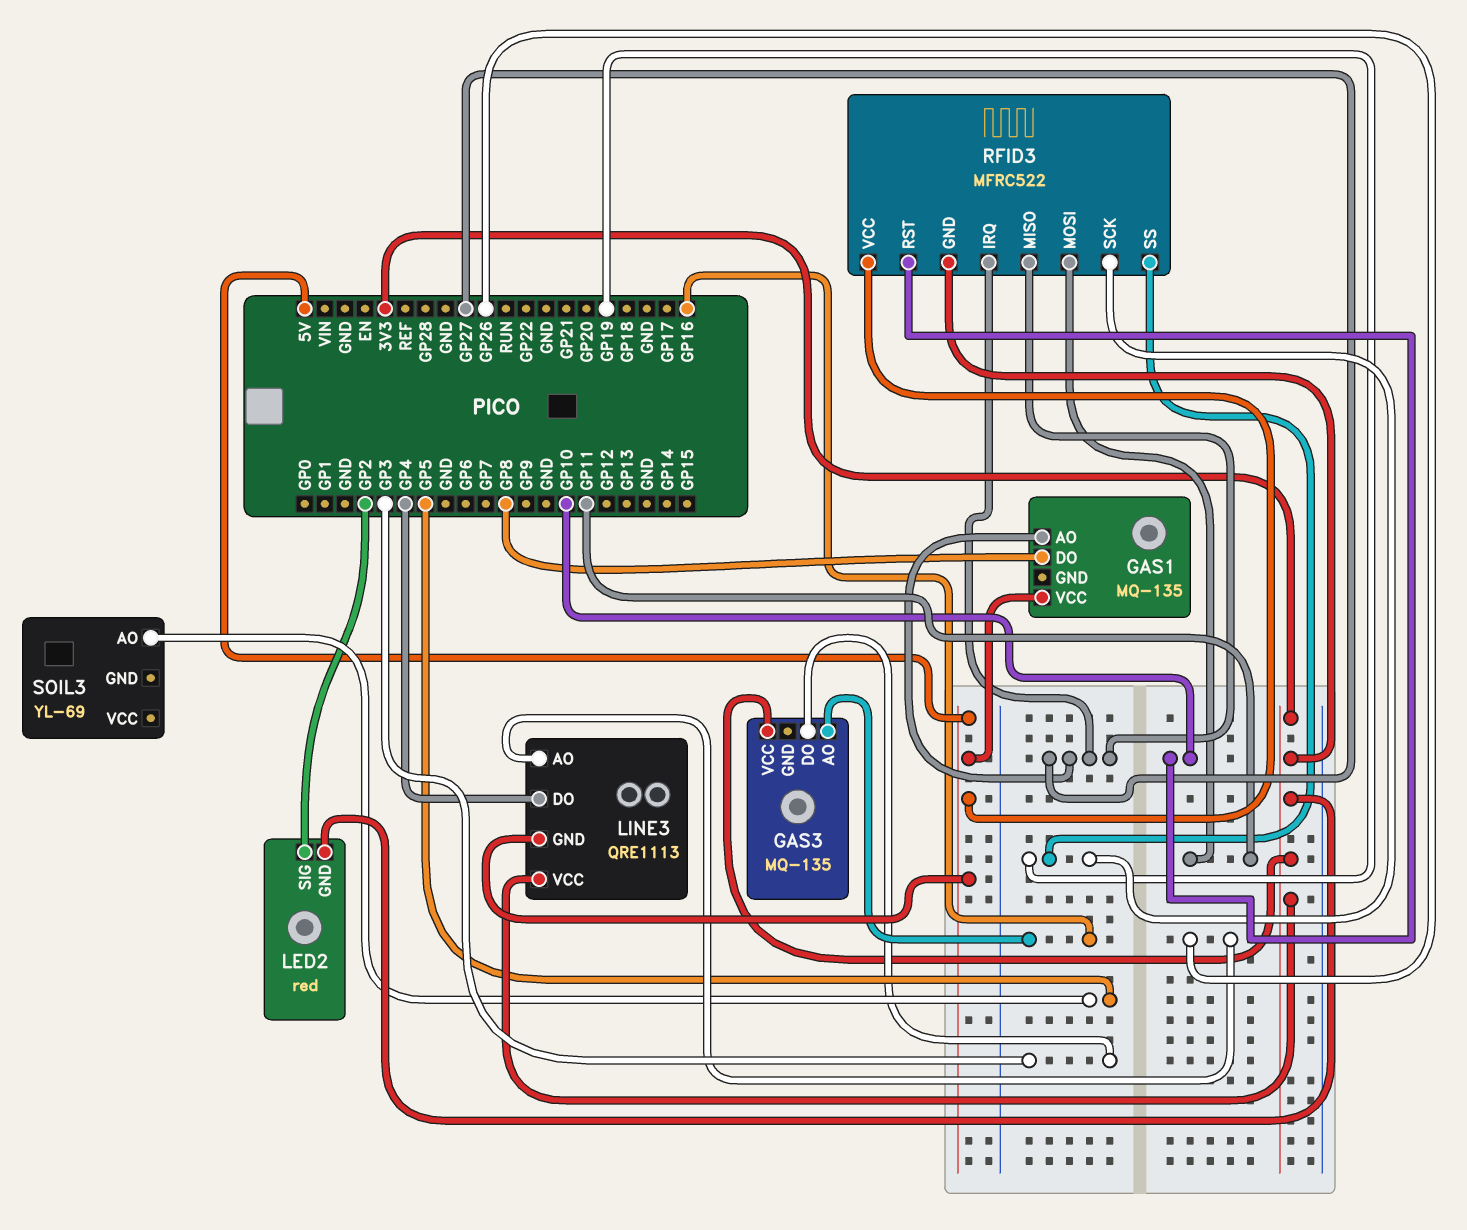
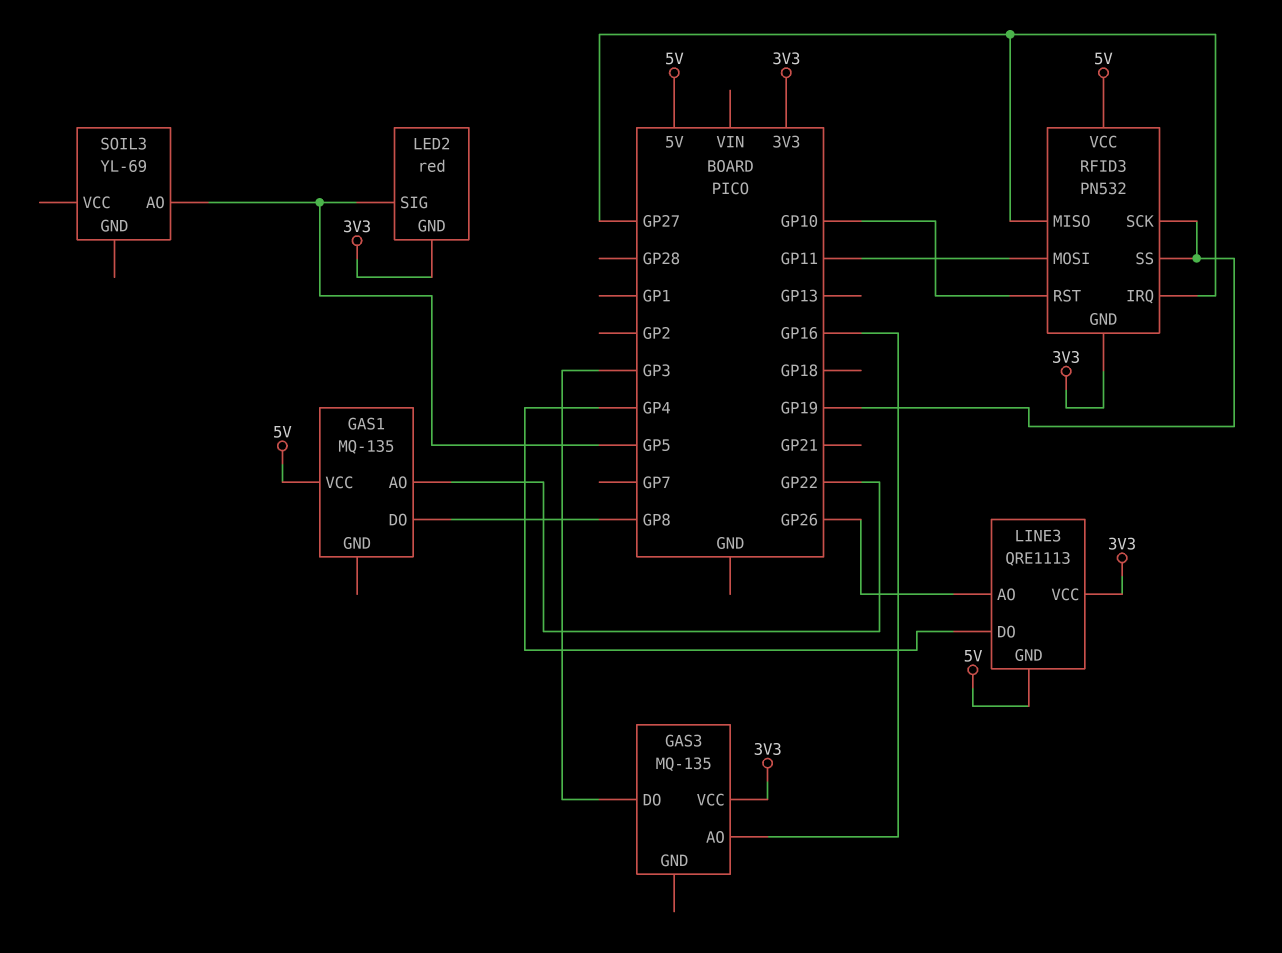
GAS1 pin AO: GP27 -> GP22
LED2 pin SIG: GP2 -> GP5
RFID3: MFRC522 -> PN532

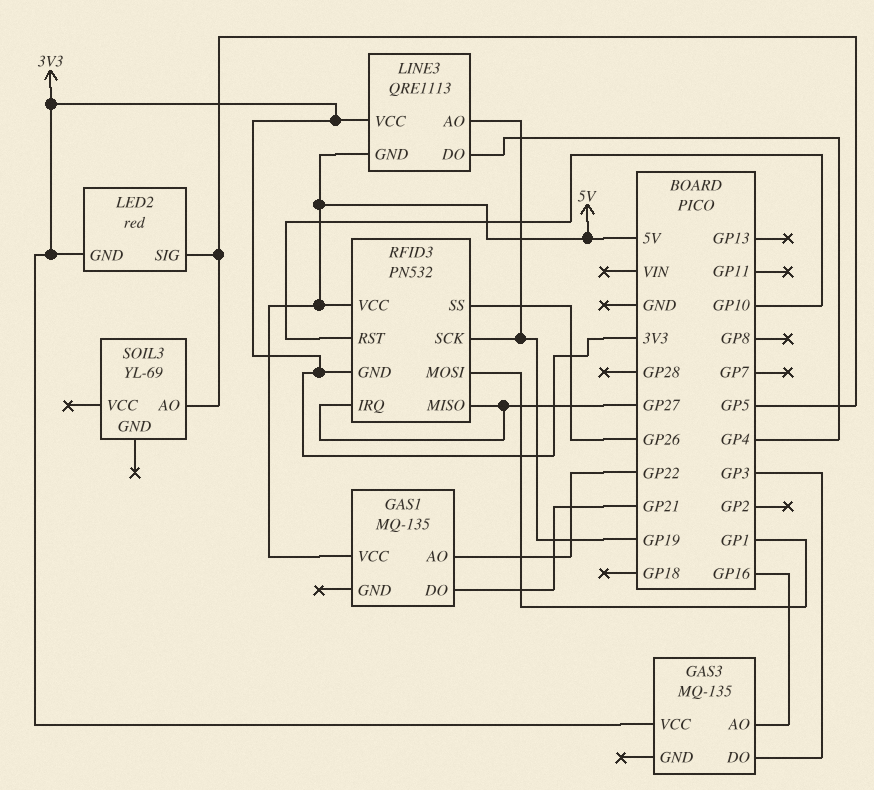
GAS1 pin DO: GP8 -> GP21
LINE3 pin AO: GP26 -> GP19
RFID3 pin MOSI: GP11 -> GP1
RFID3 pin SS: GP19 -> GP26

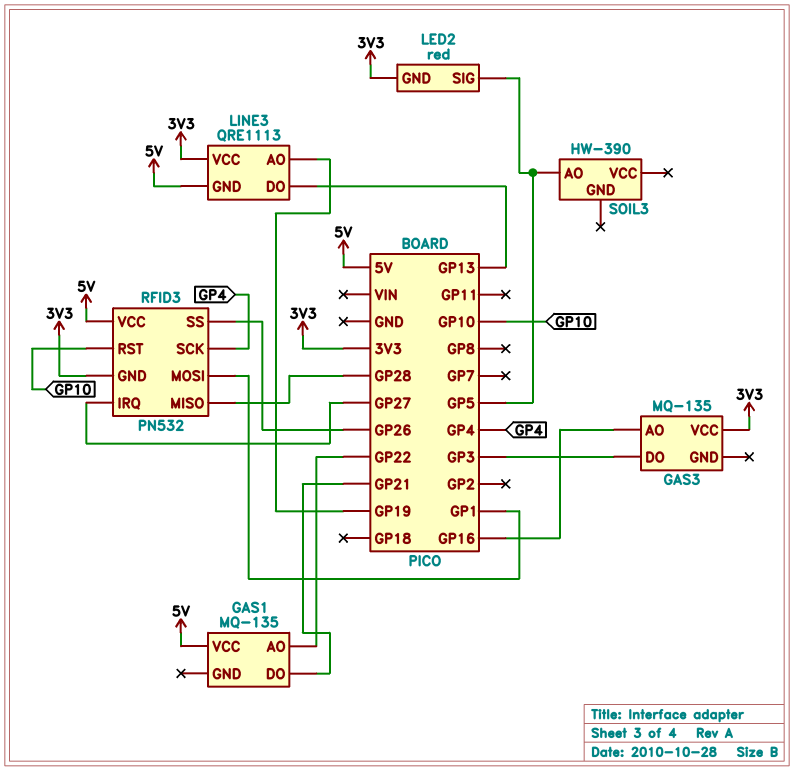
LINE3 pin DO: GP4 -> GP13
RFID3 pin MISO: GP27 -> GP28
RFID3 pin SCK: GP19 -> GP4
SOIL3: YL-69 -> HW-390

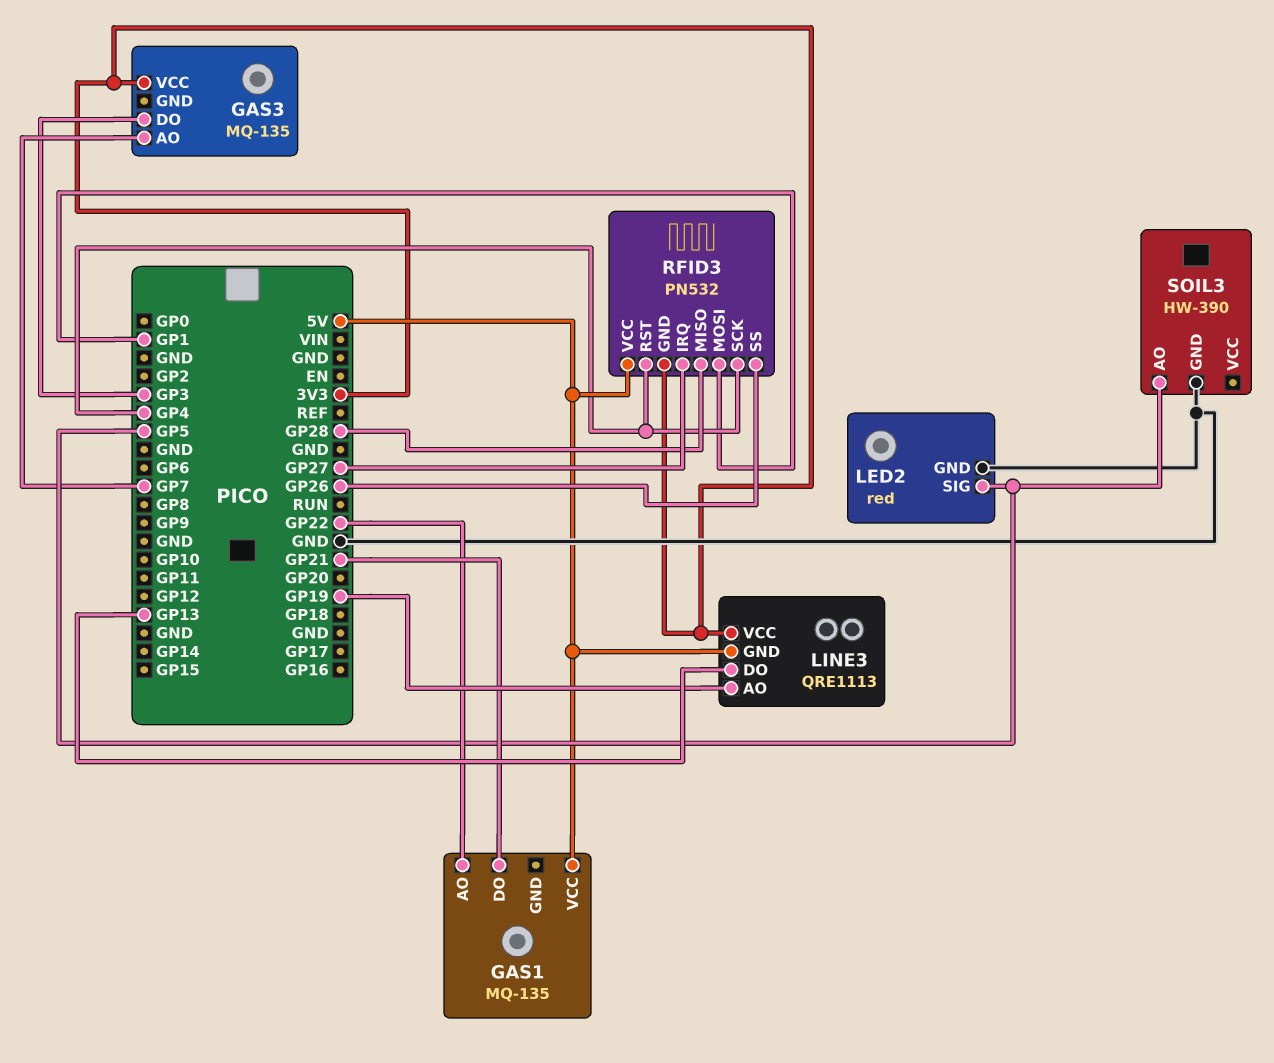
GAS3 pin AO: GP16 -> GP7
LED2 pin GND: 3V3 -> GND
RFID3 pin RST: GP10 -> GP4
SOIL3 pin GND: none -> GND

